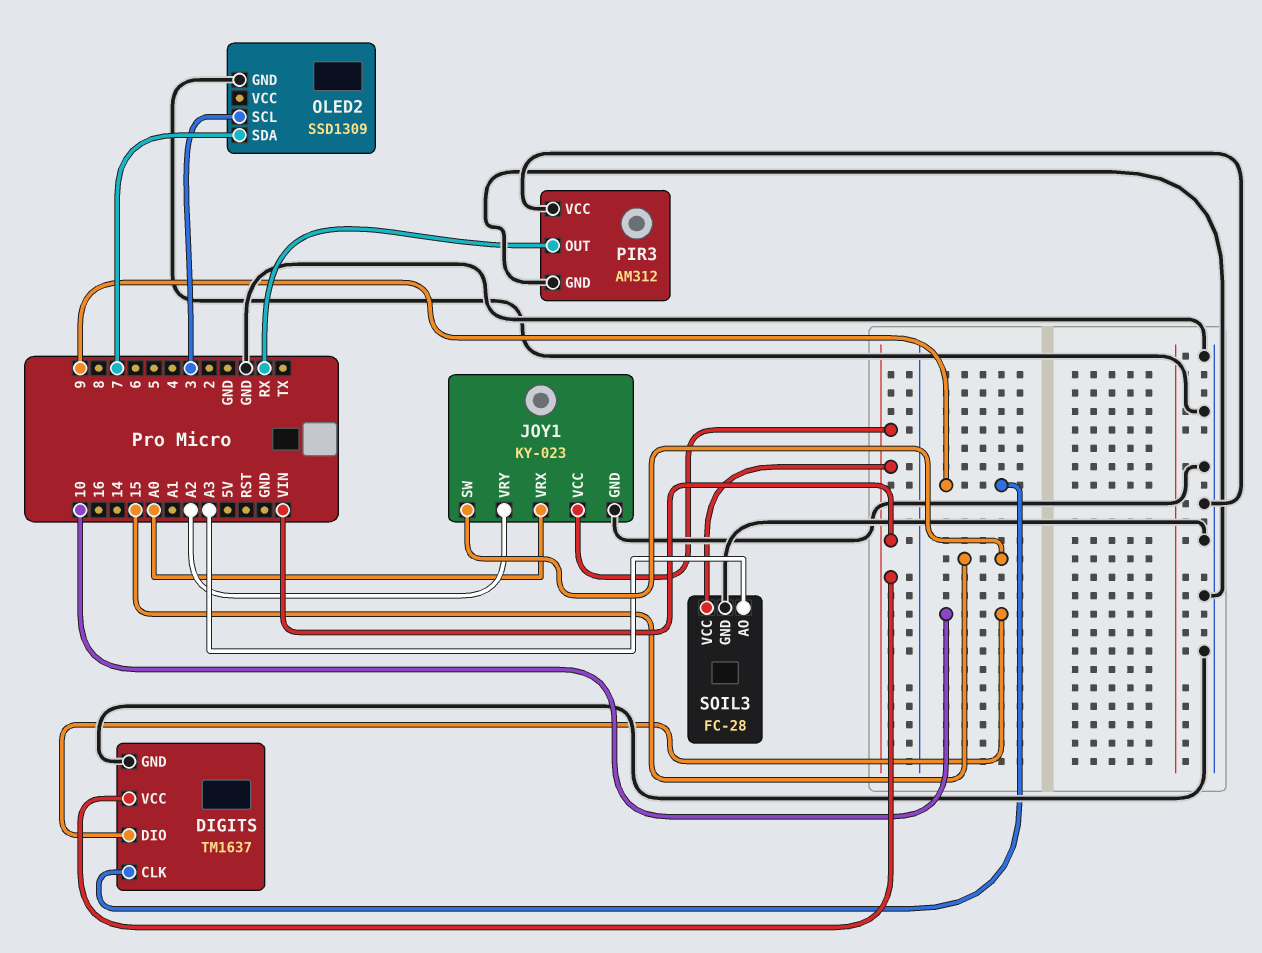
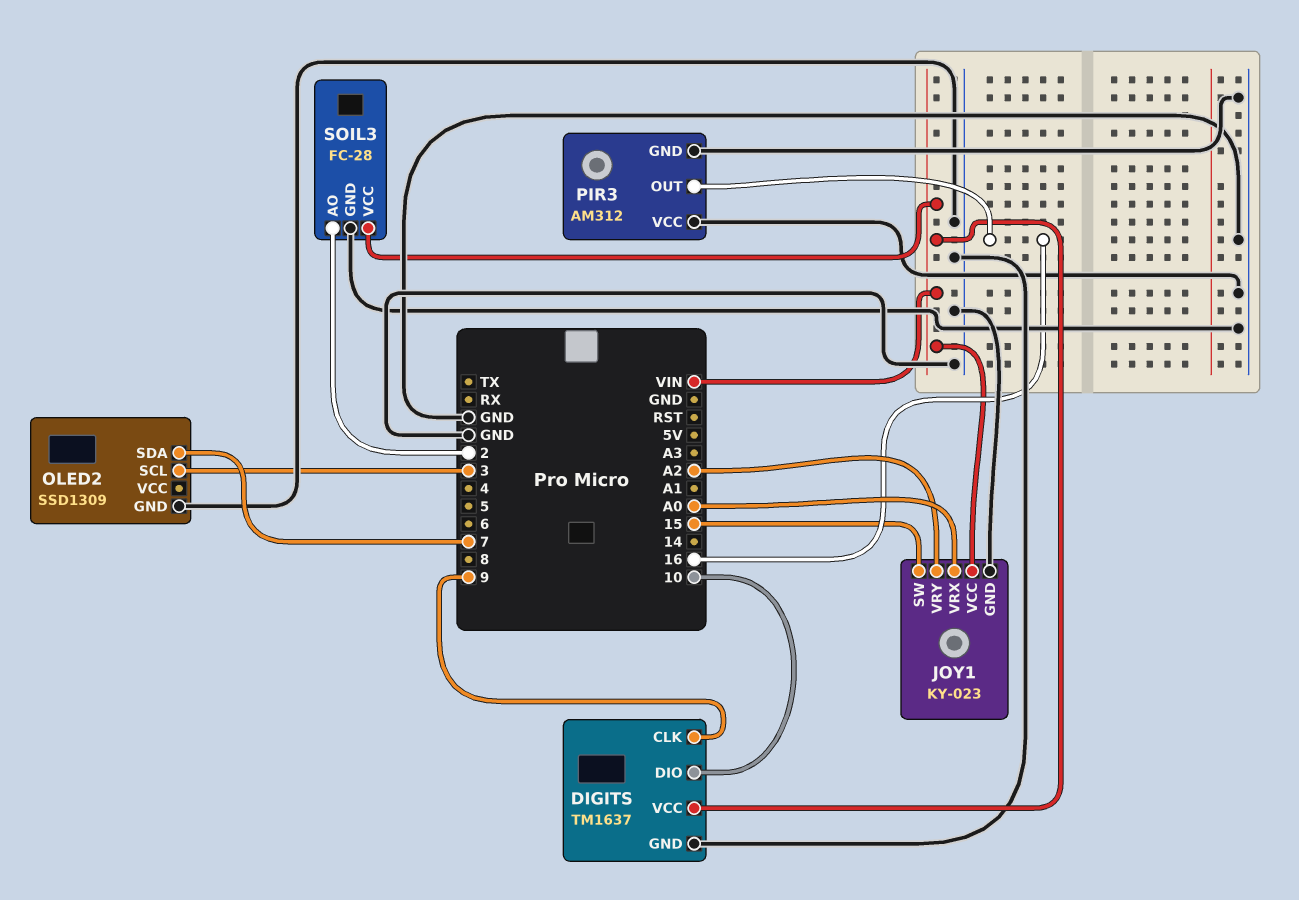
PIR3 pin OUT: RX -> 16
SOIL3 pin AO: A3 -> 2

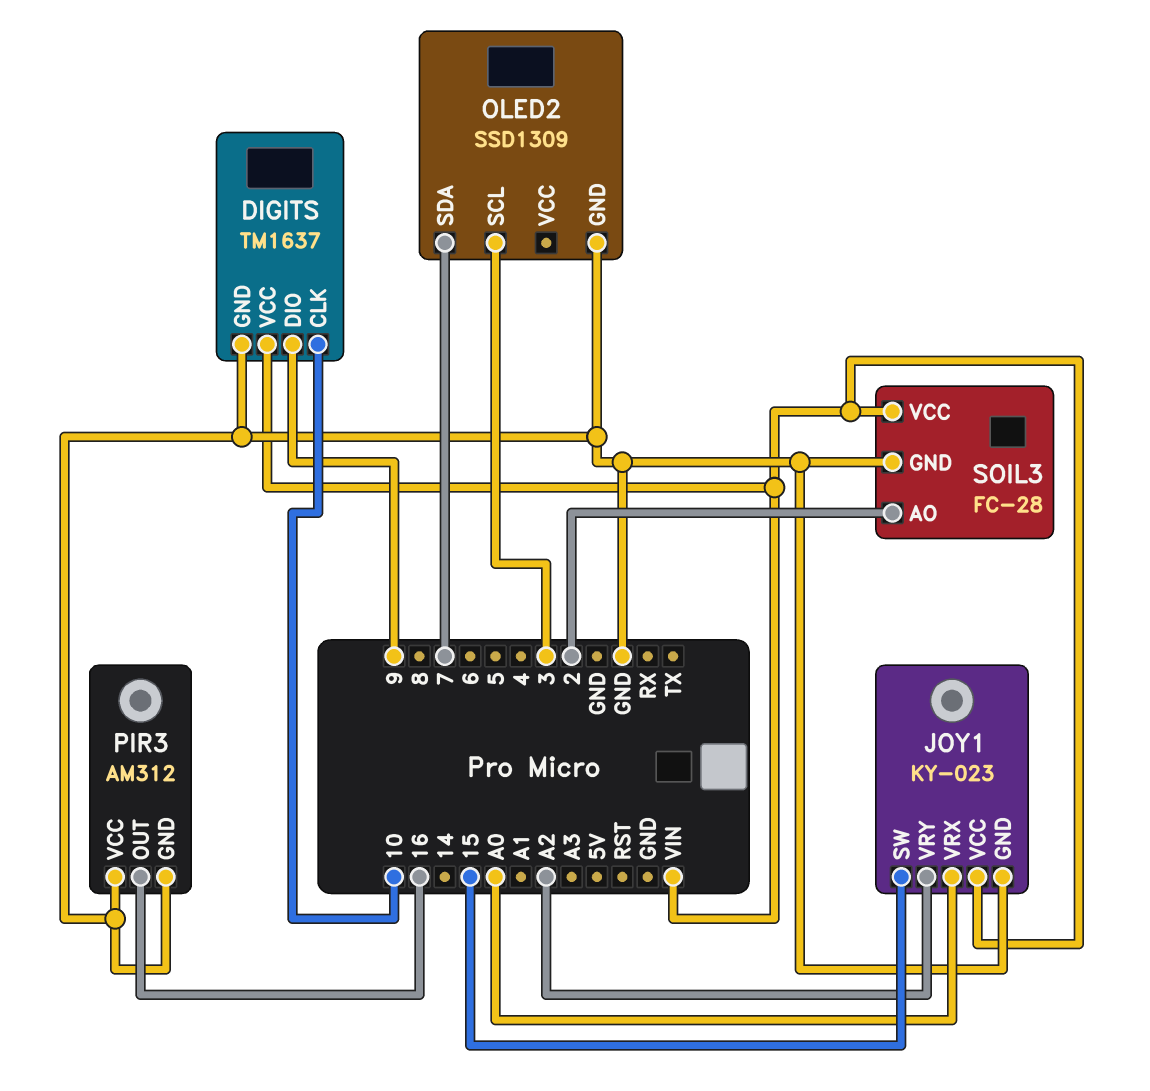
DIGITS pin CLK: 9 -> 10
DIGITS pin DIO: 10 -> 9

